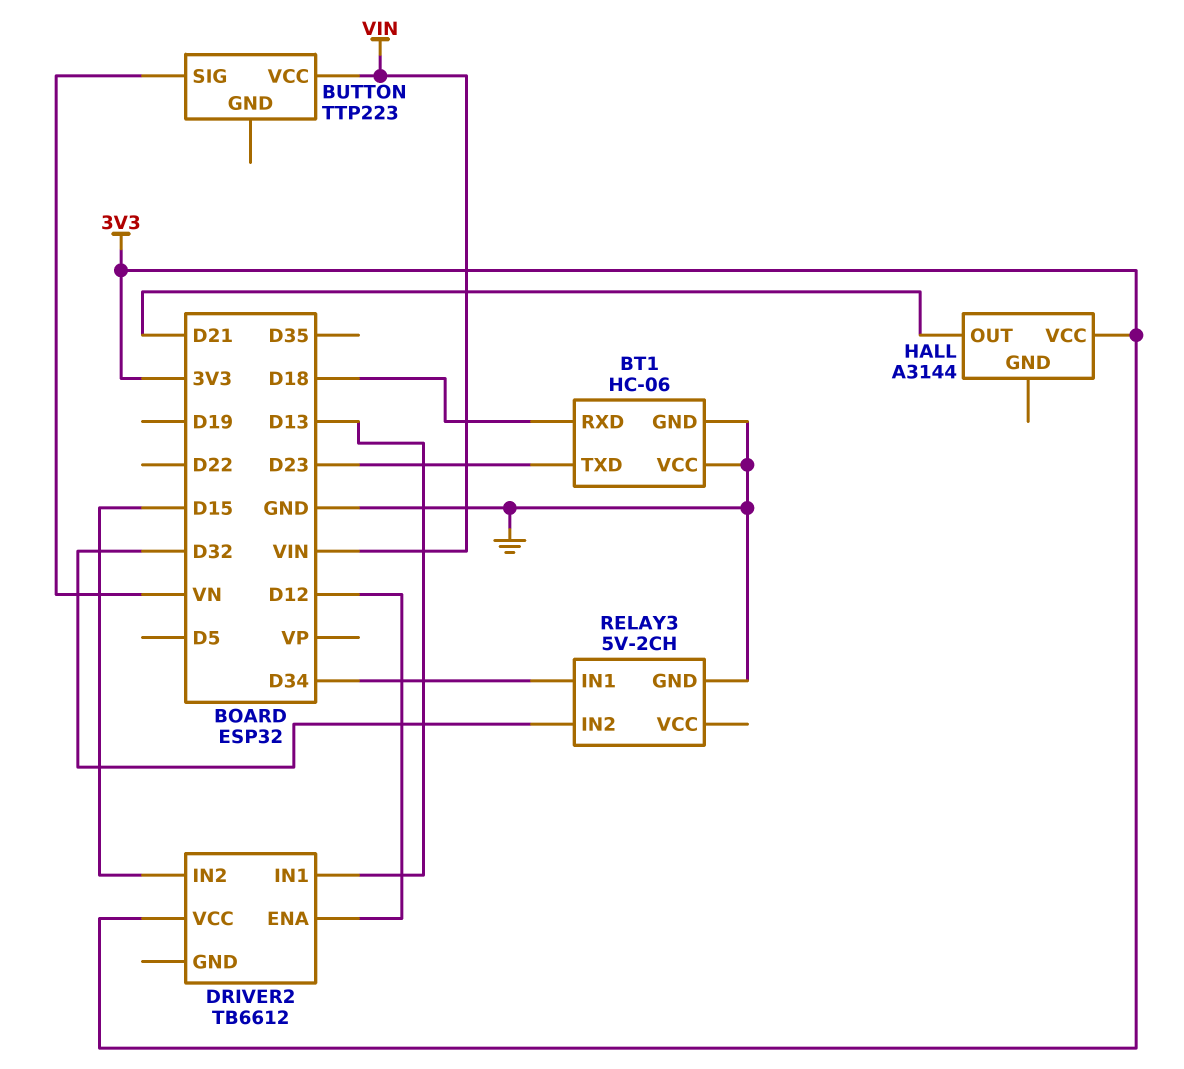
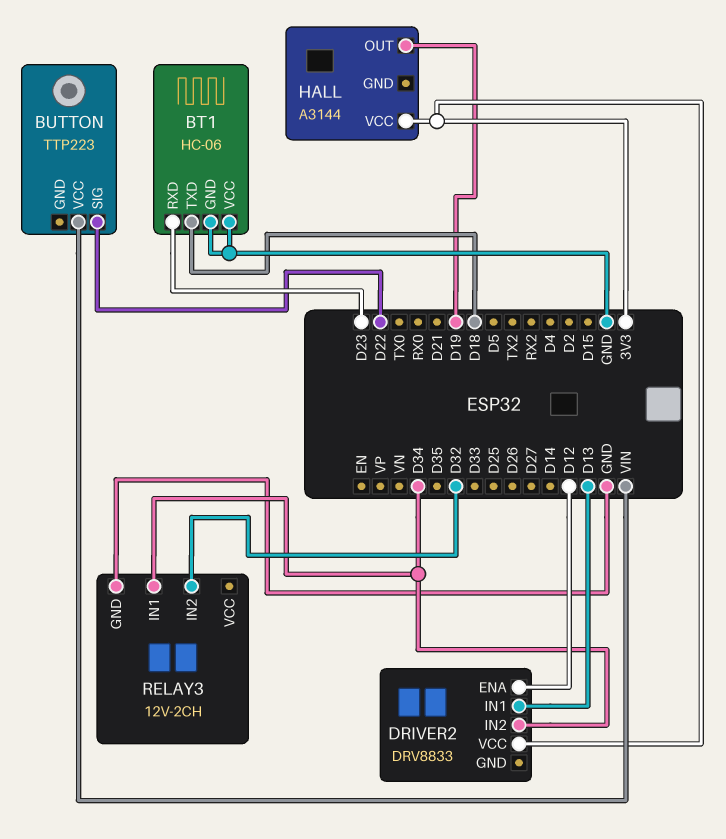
BT1 pin RXD: D18 -> D23
BT1 pin TXD: D23 -> D18
BUTTON pin SIG: VN -> D22
DRIVER2: TB6612 -> DRV8833
DRIVER2 pin IN2: D15 -> D34
HALL pin OUT: D21 -> D19
RELAY3: 5V-2CH -> 12V-2CH

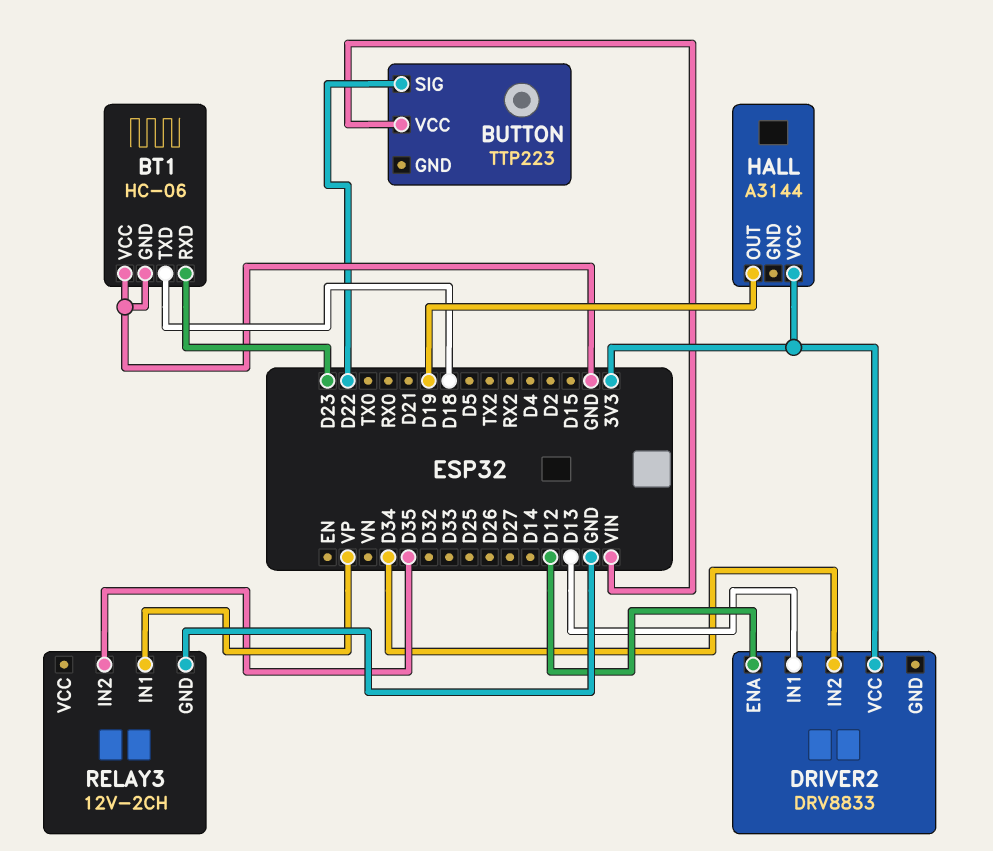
RELAY3 pin IN1: D34 -> VP
RELAY3 pin IN2: D32 -> D35

